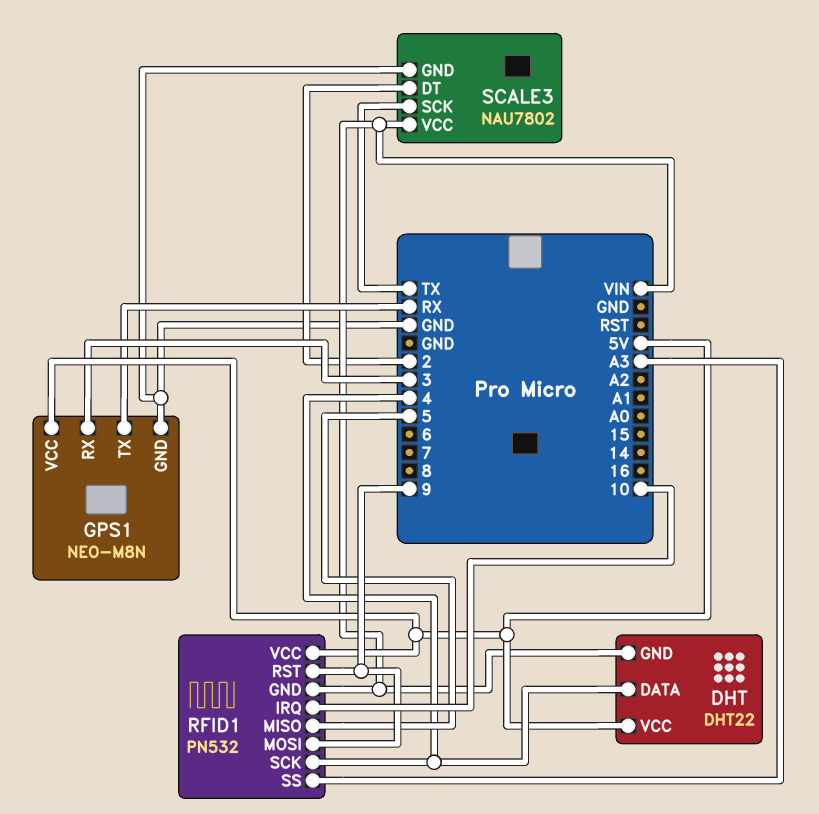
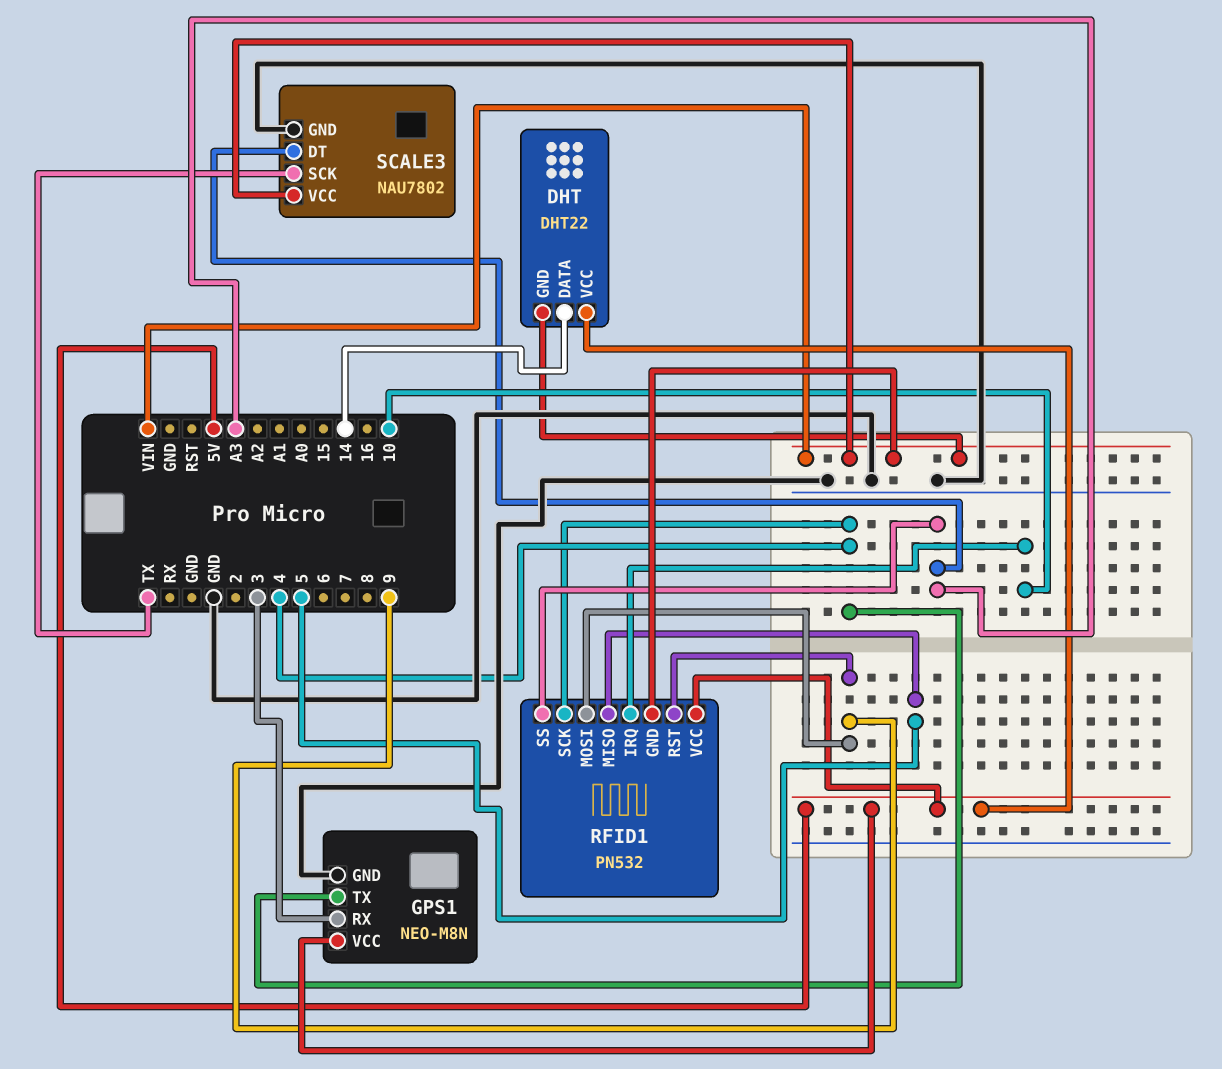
DHT pin DATA: 4 -> 14
GPS1 pin TX: RX -> 4
SCALE3 pin DT: 2 -> A3

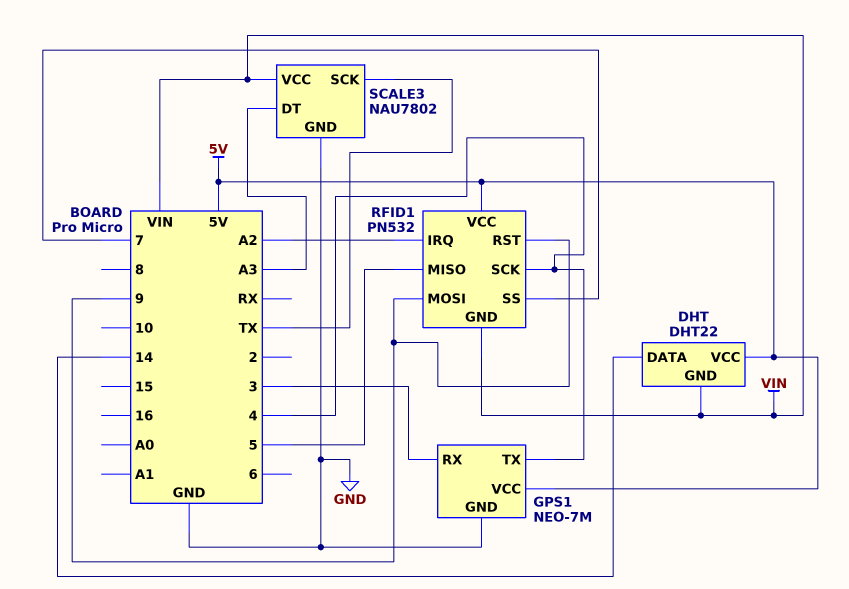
GPS1: NEO-M8N -> NEO-7M
RFID1 pin IRQ: 10 -> A2
RFID1 pin SS: A3 -> 7

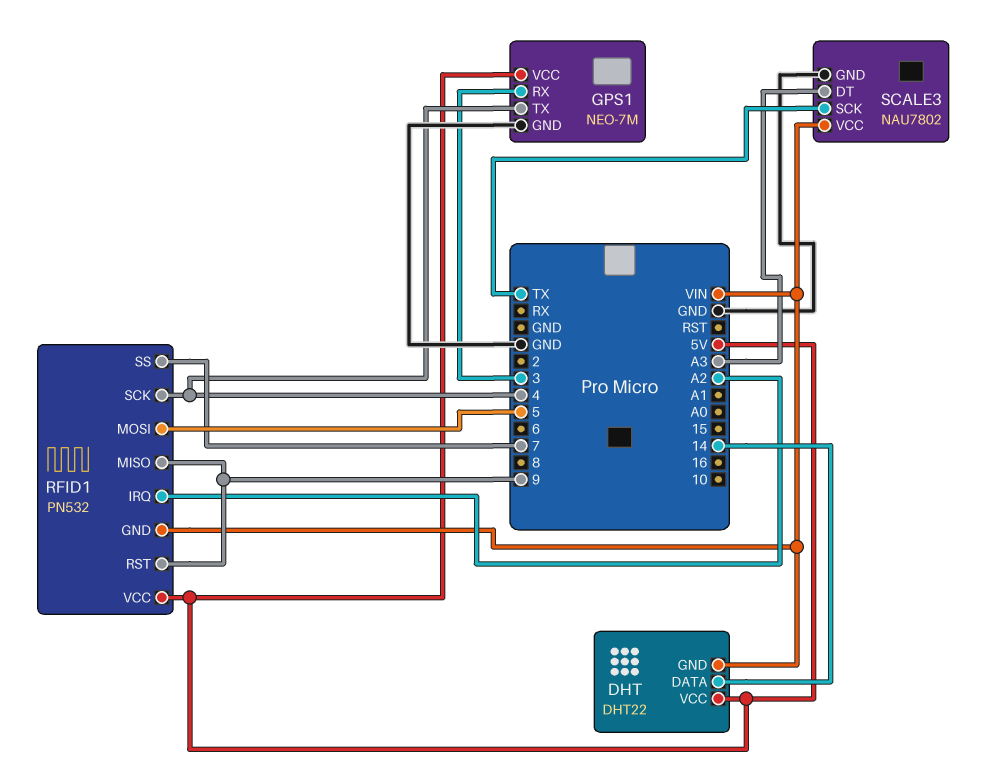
RFID1 pin MISO: 5 -> 9
RFID1 pin MOSI: 9 -> 5

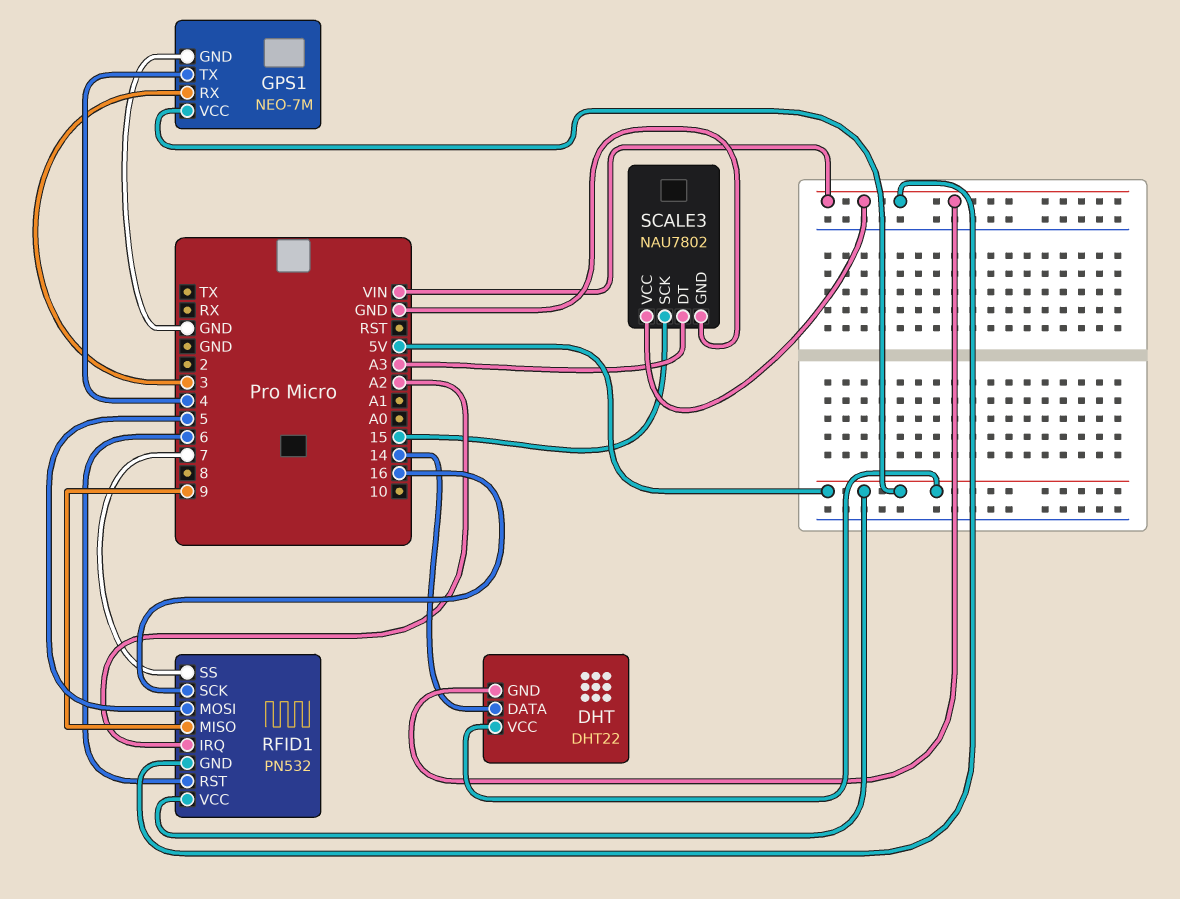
RFID1 pin RST: 9 -> 6
RFID1 pin SCK: 4 -> 16
SCALE3 pin SCK: TX -> 15

